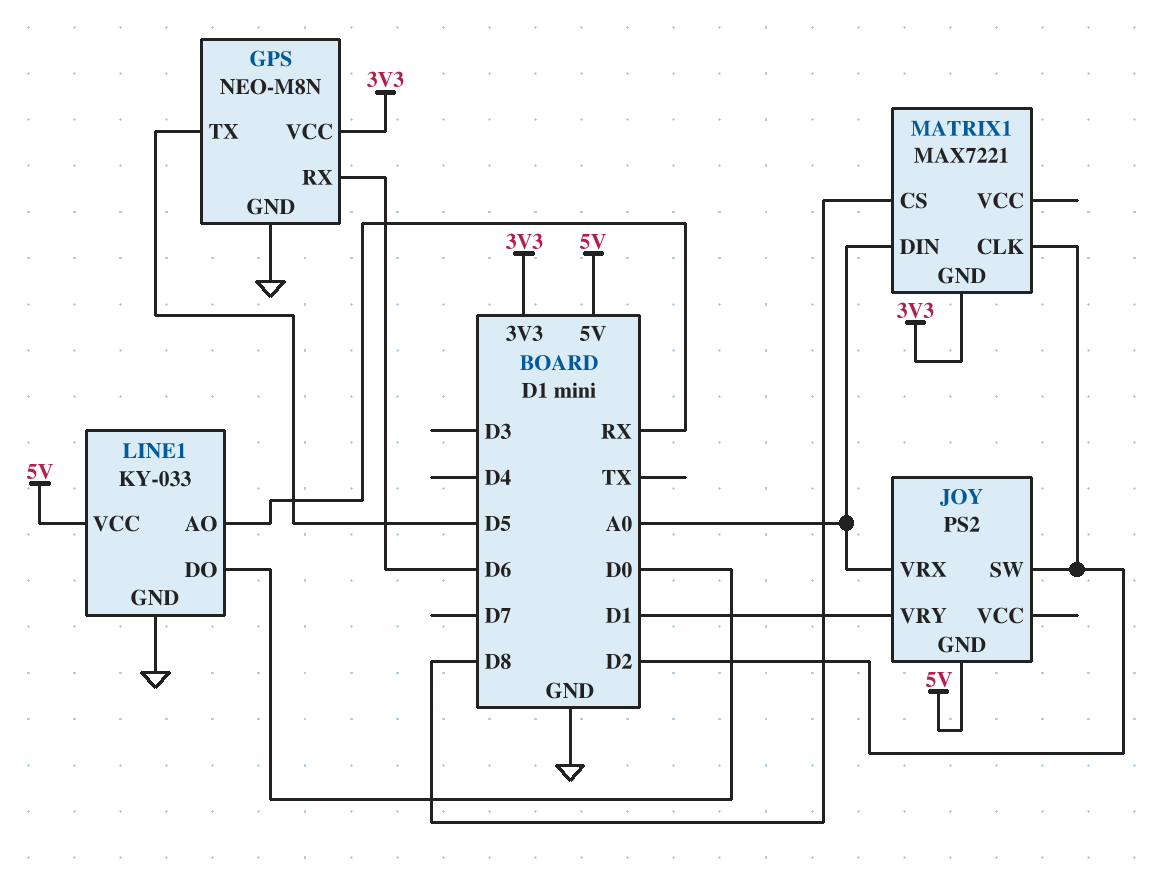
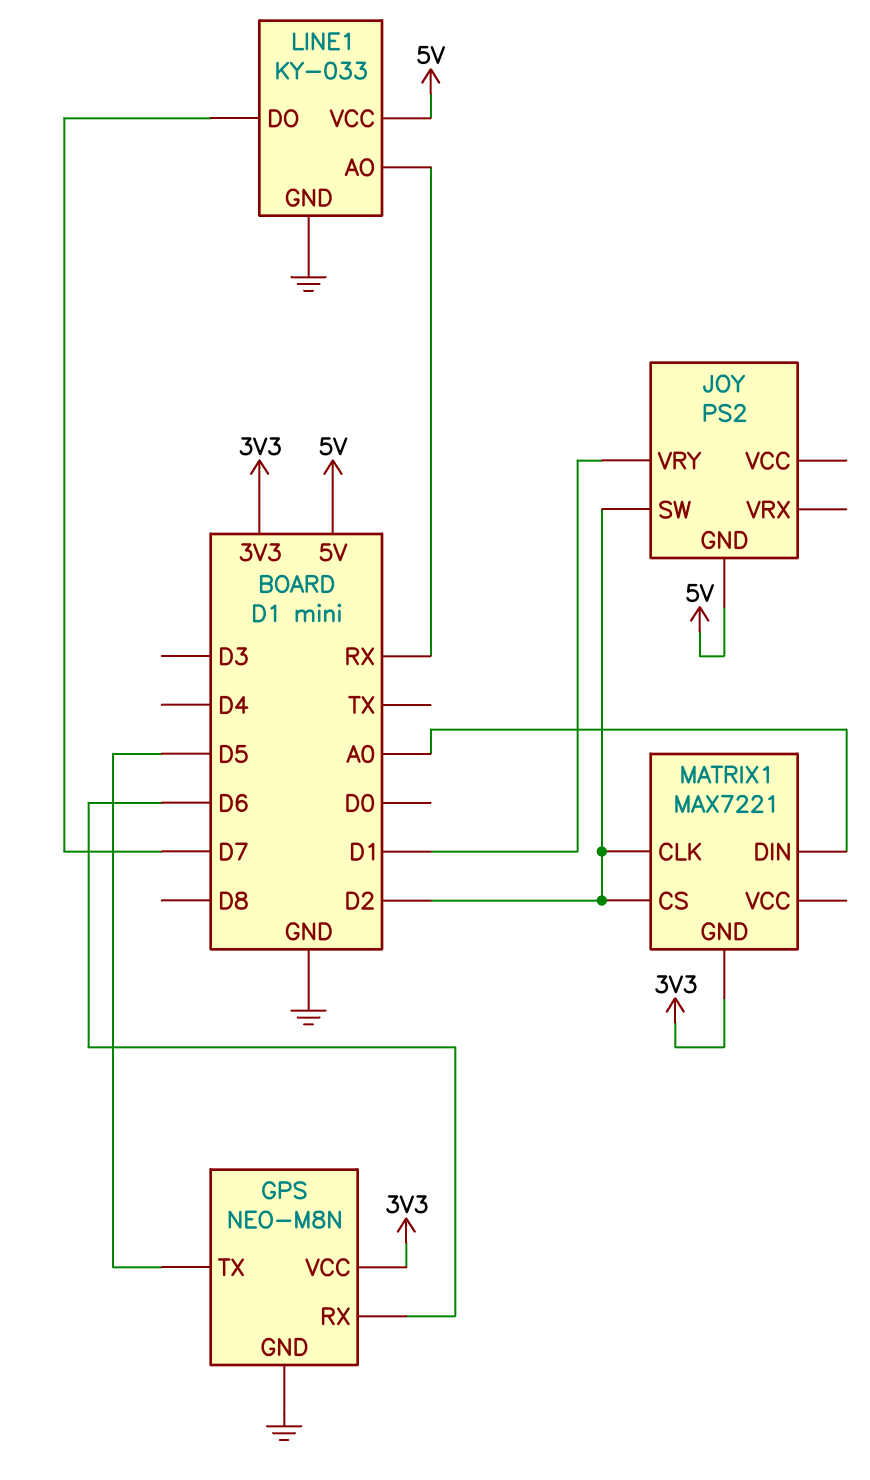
JOY pin VRX: A0 -> none
LINE1 pin DO: D0 -> D7
MATRIX1 pin CS: D8 -> D2

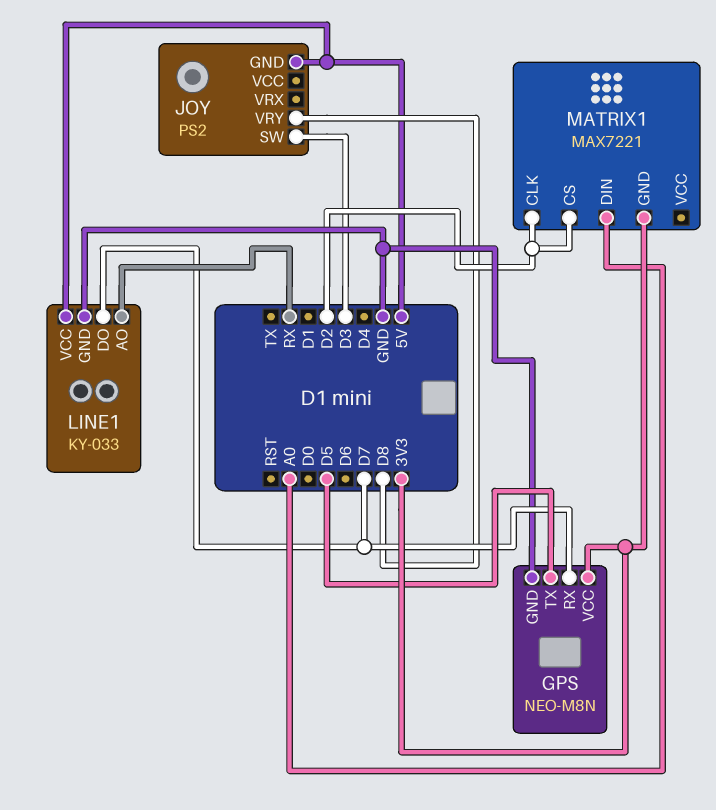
GPS pin RX: D6 -> D7
JOY pin SW: D2 -> D3
JOY pin VRY: D1 -> D8

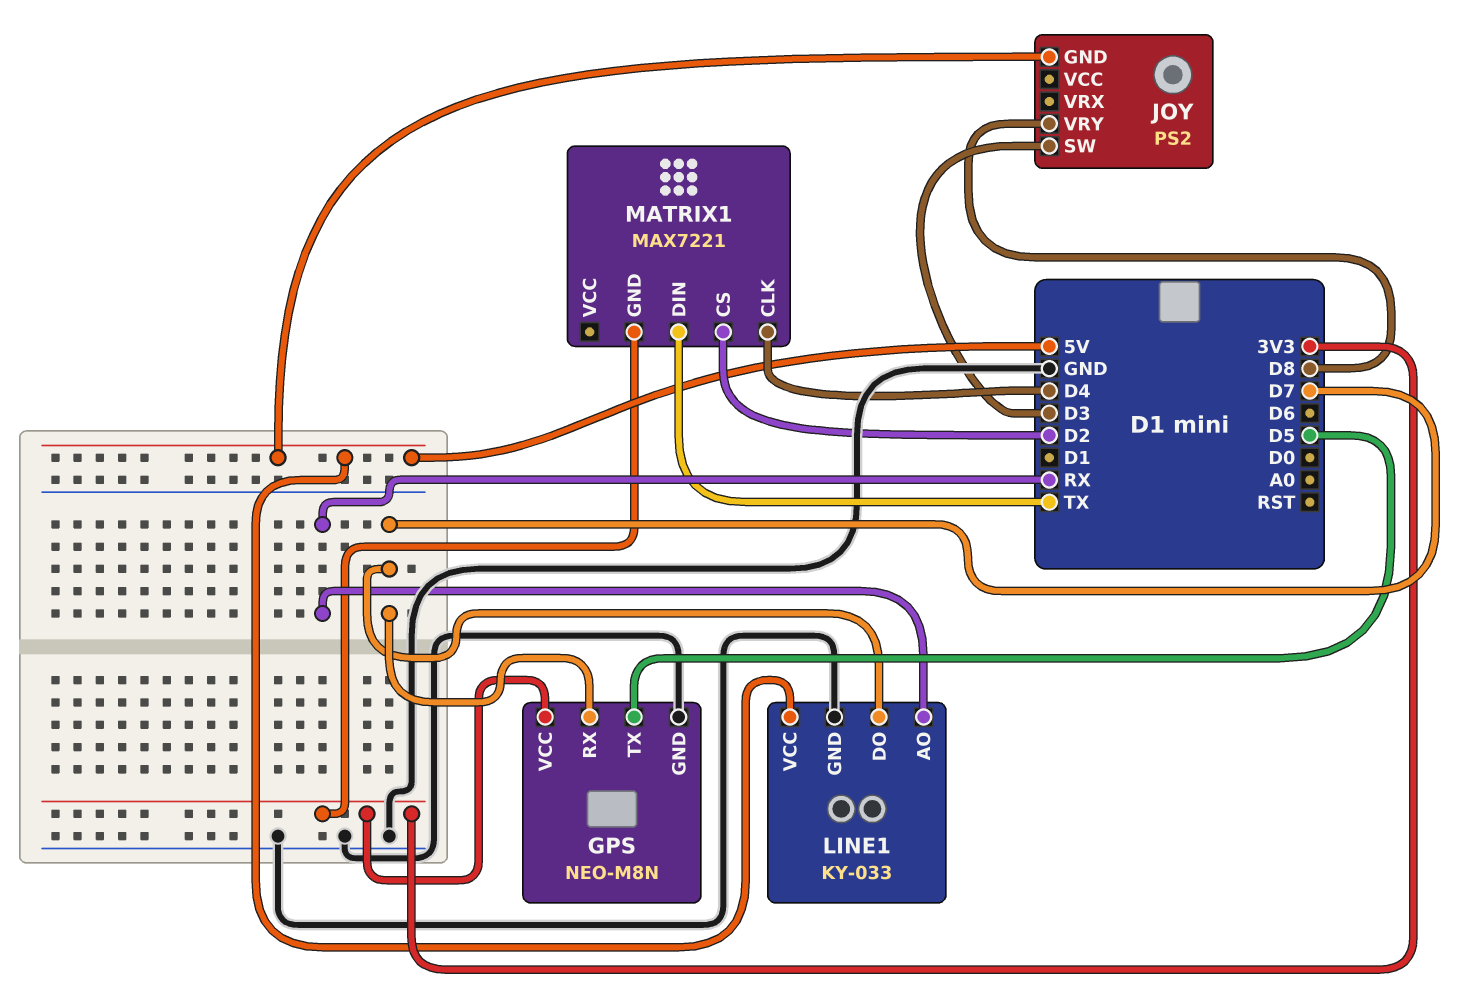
MATRIX1 pin CLK: D2 -> D4
MATRIX1 pin DIN: A0 -> TX

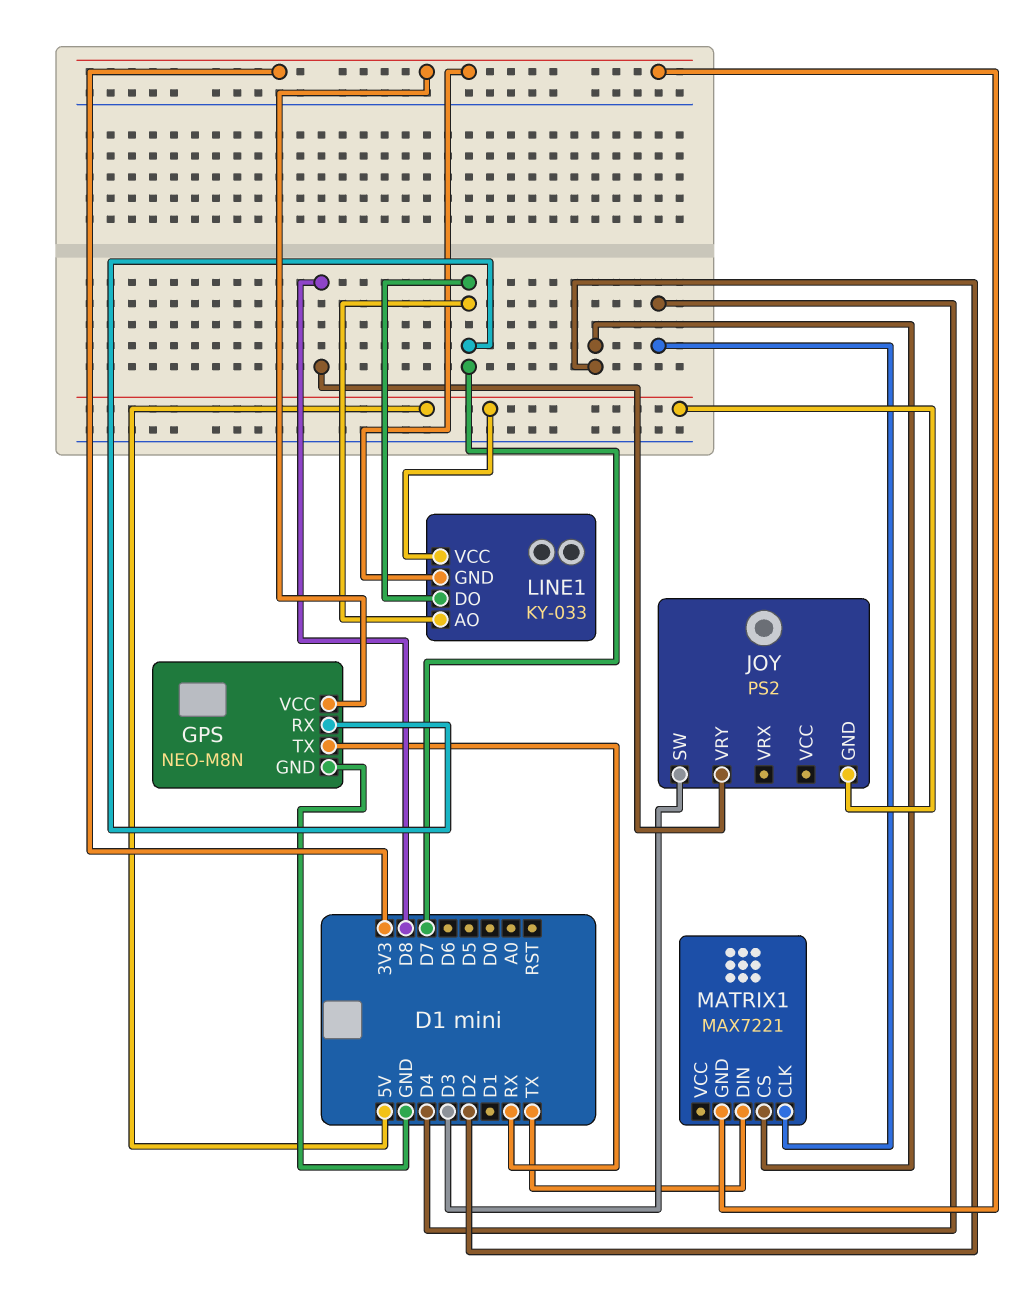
GPS pin TX: D5 -> RX
LINE1 pin AO: RX -> D7
LINE1 pin GND: GND -> 3V3

